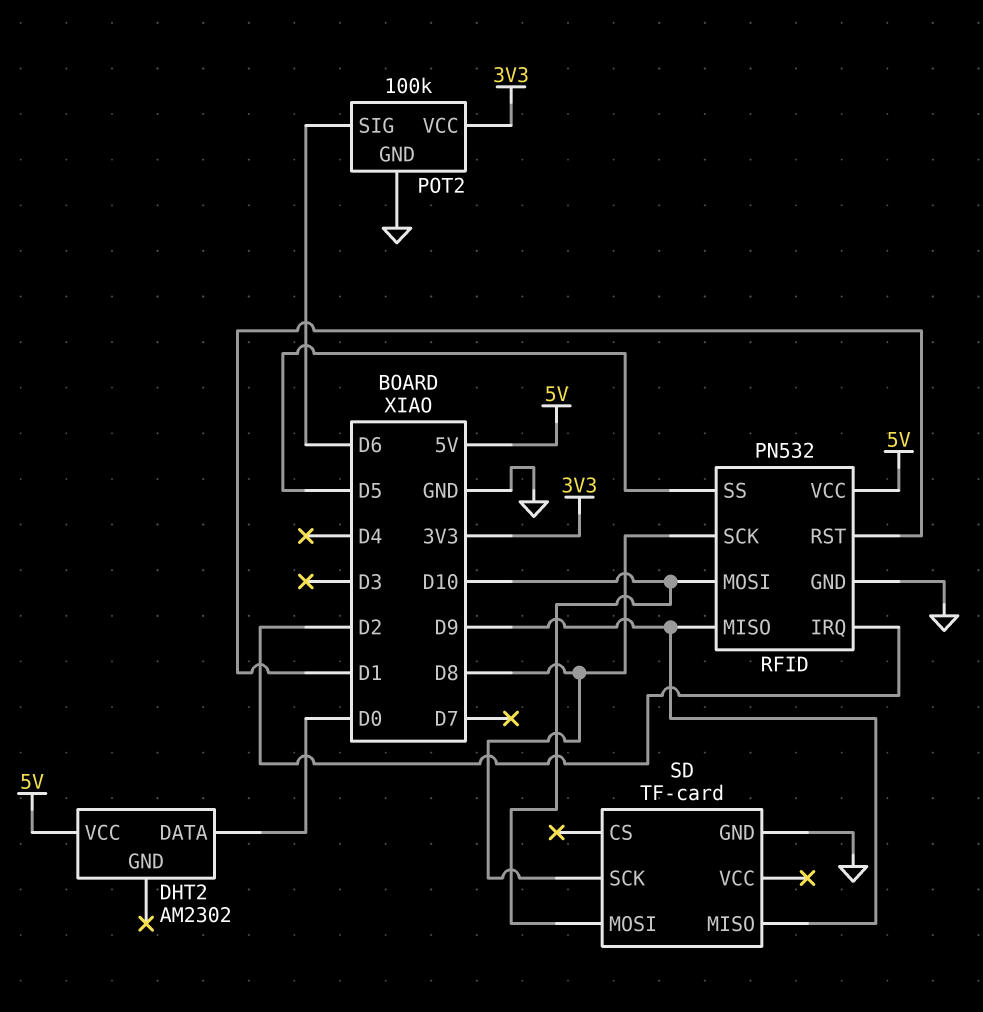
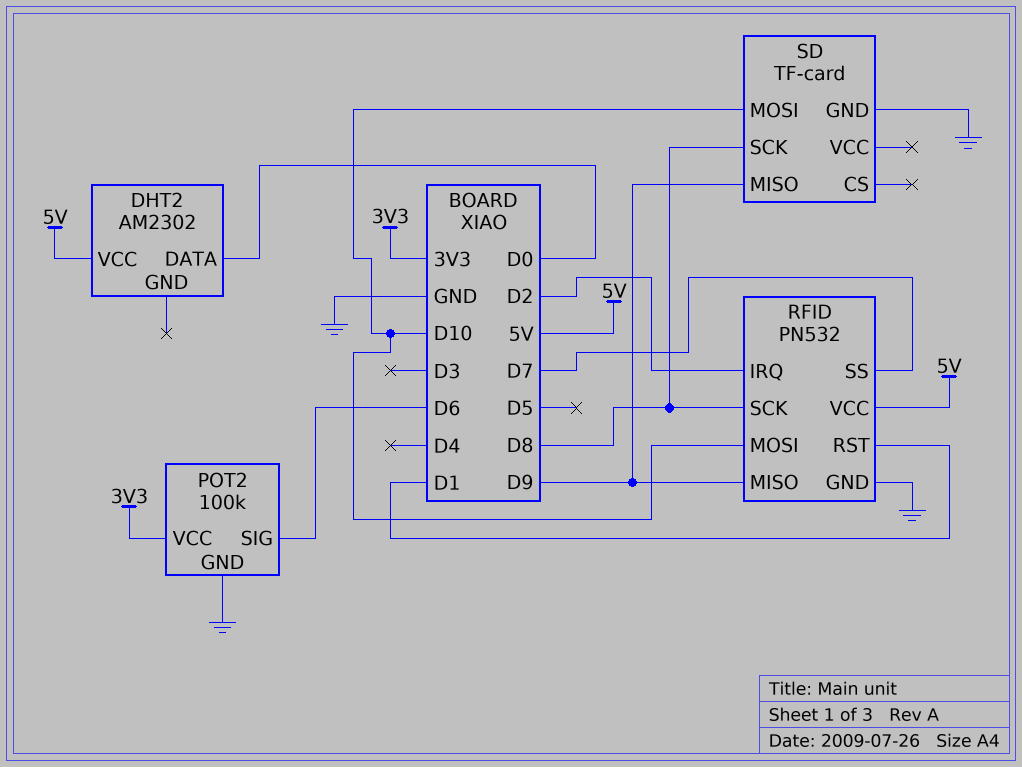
RFID pin SS: D5 -> D7

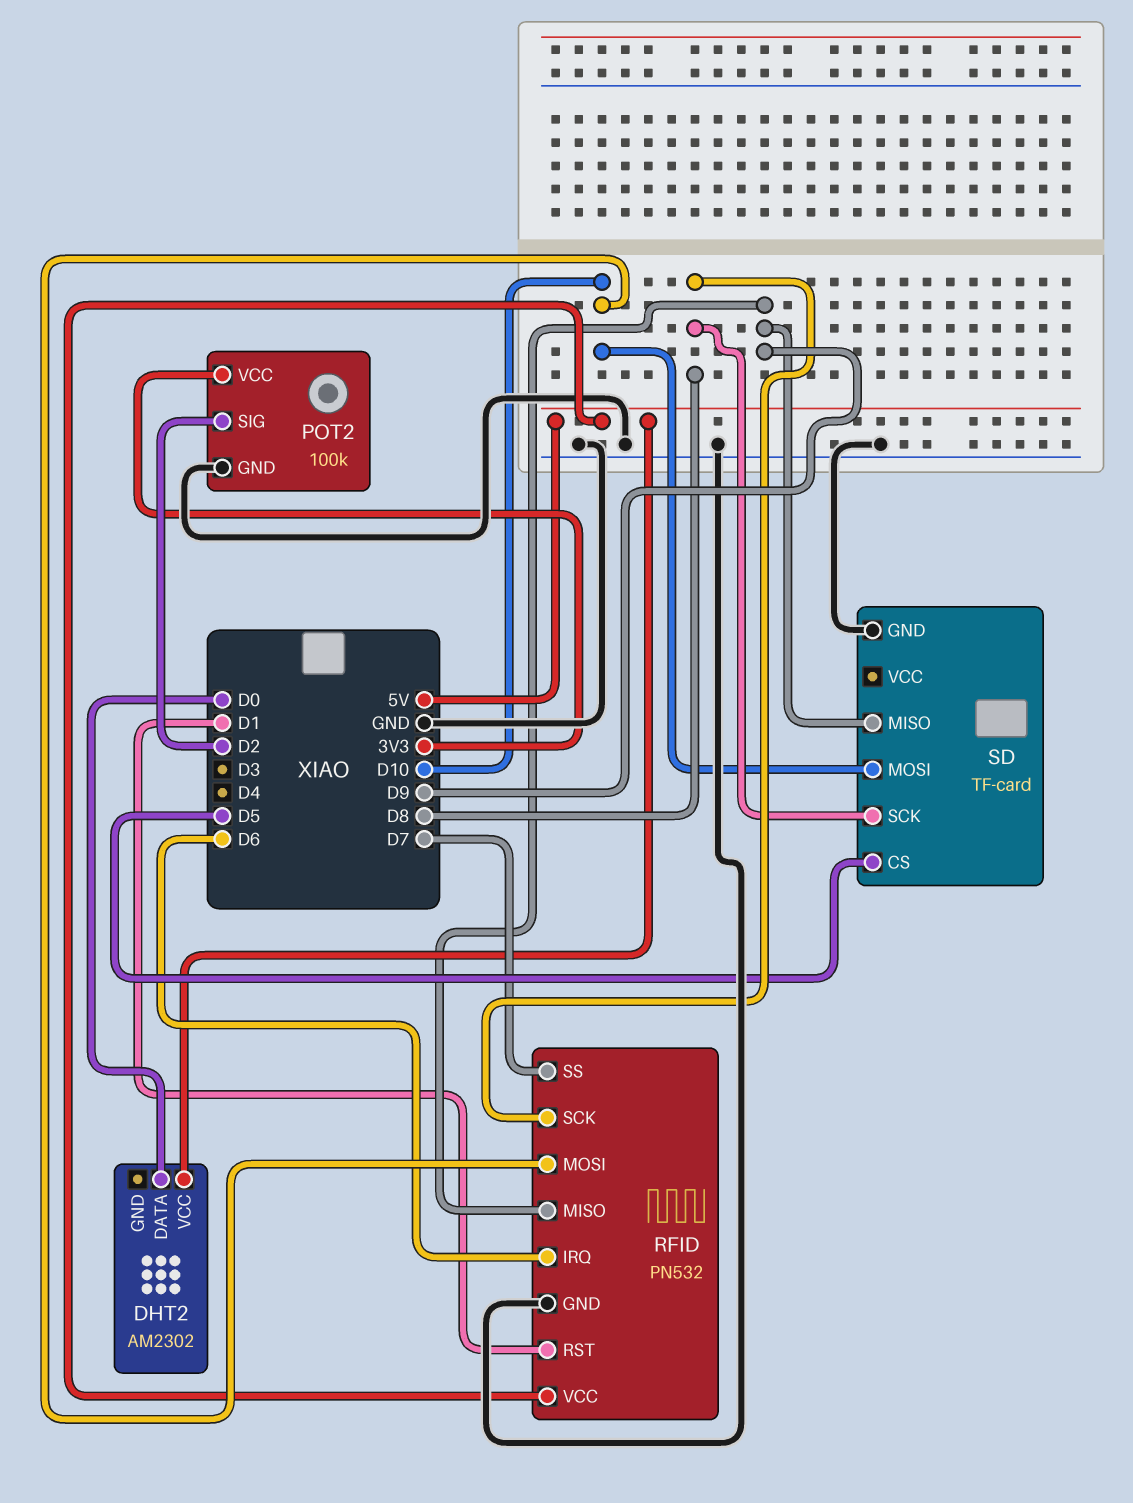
POT2 pin SIG: D6 -> D2
RFID pin IRQ: D2 -> D6
SD pin CS: none -> D5

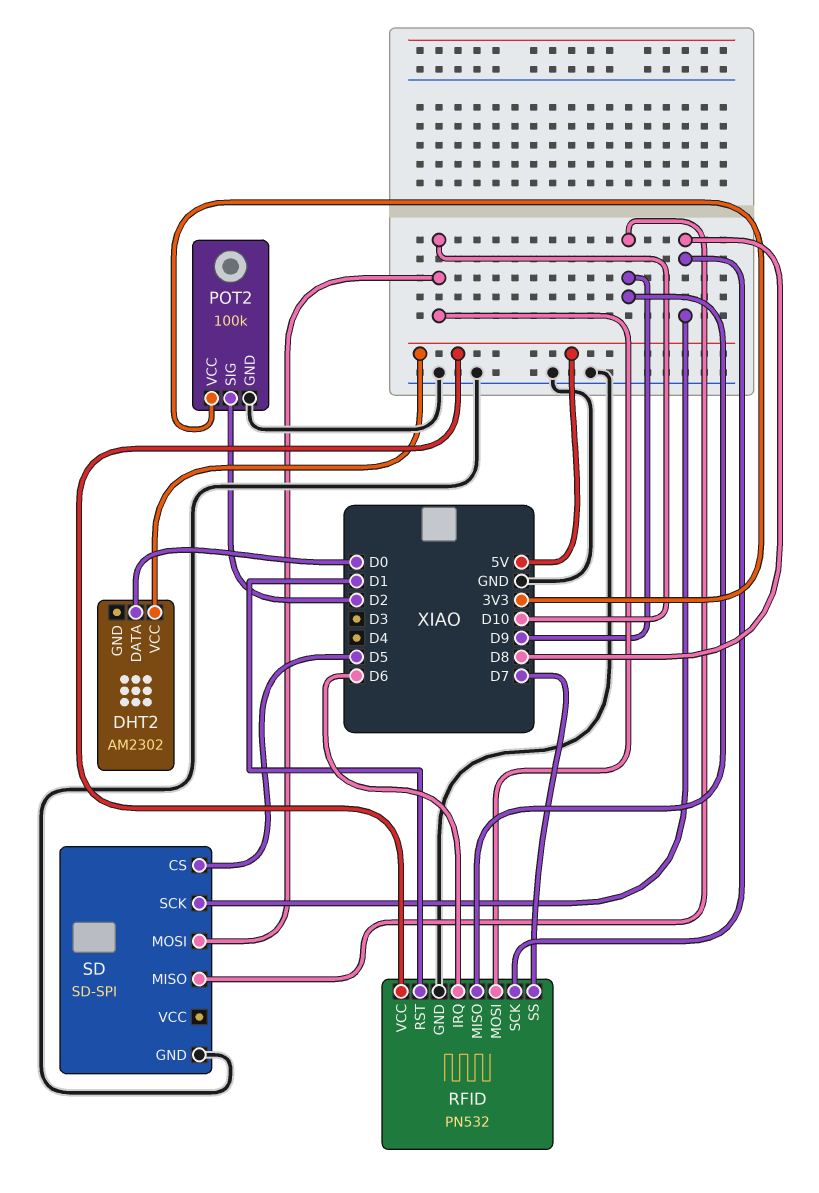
SD: TF-card -> SD-SPI

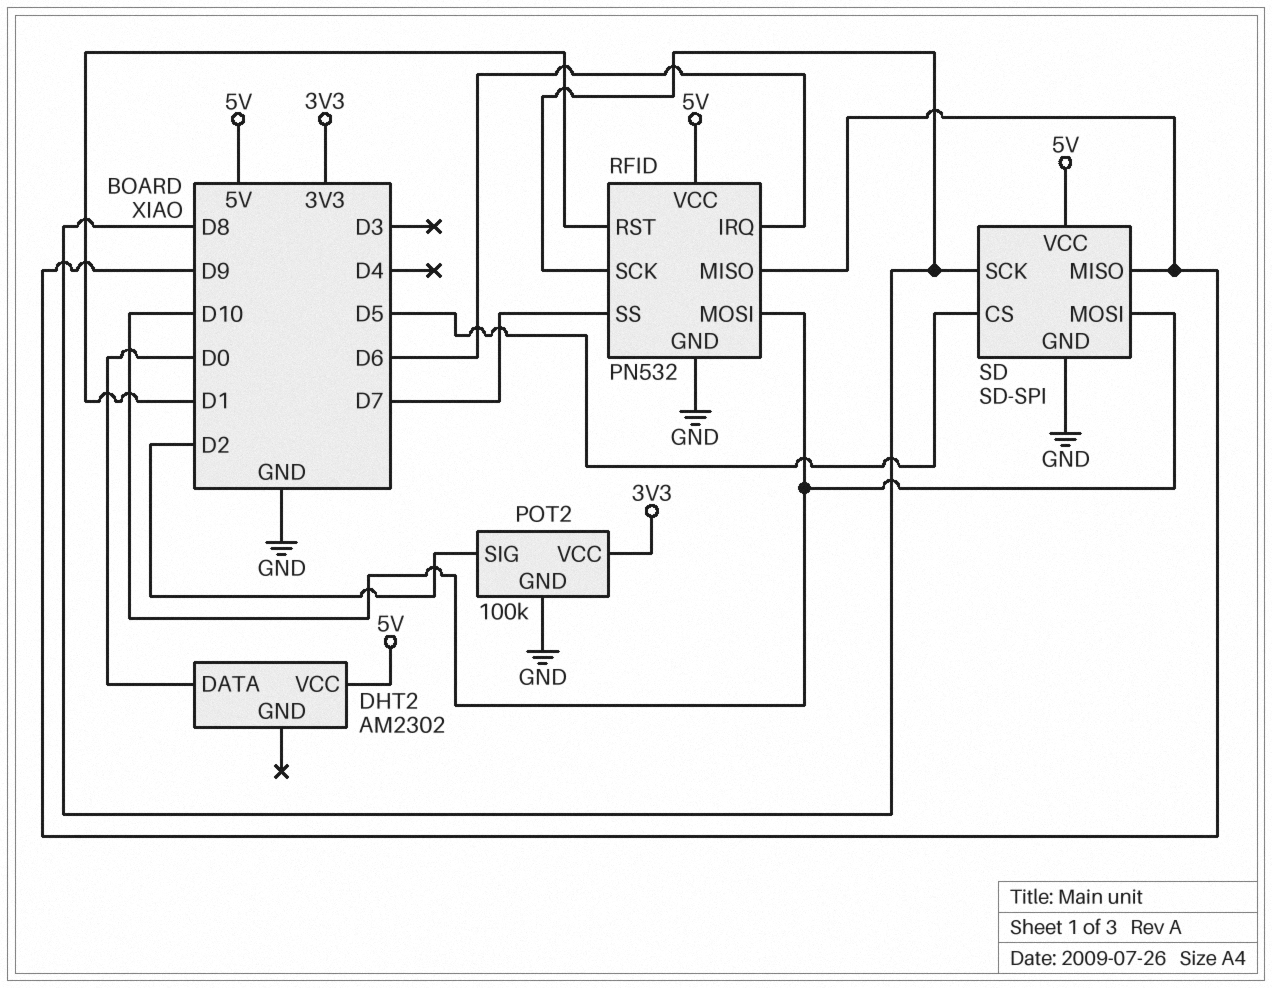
SD pin VCC: none -> 5V

